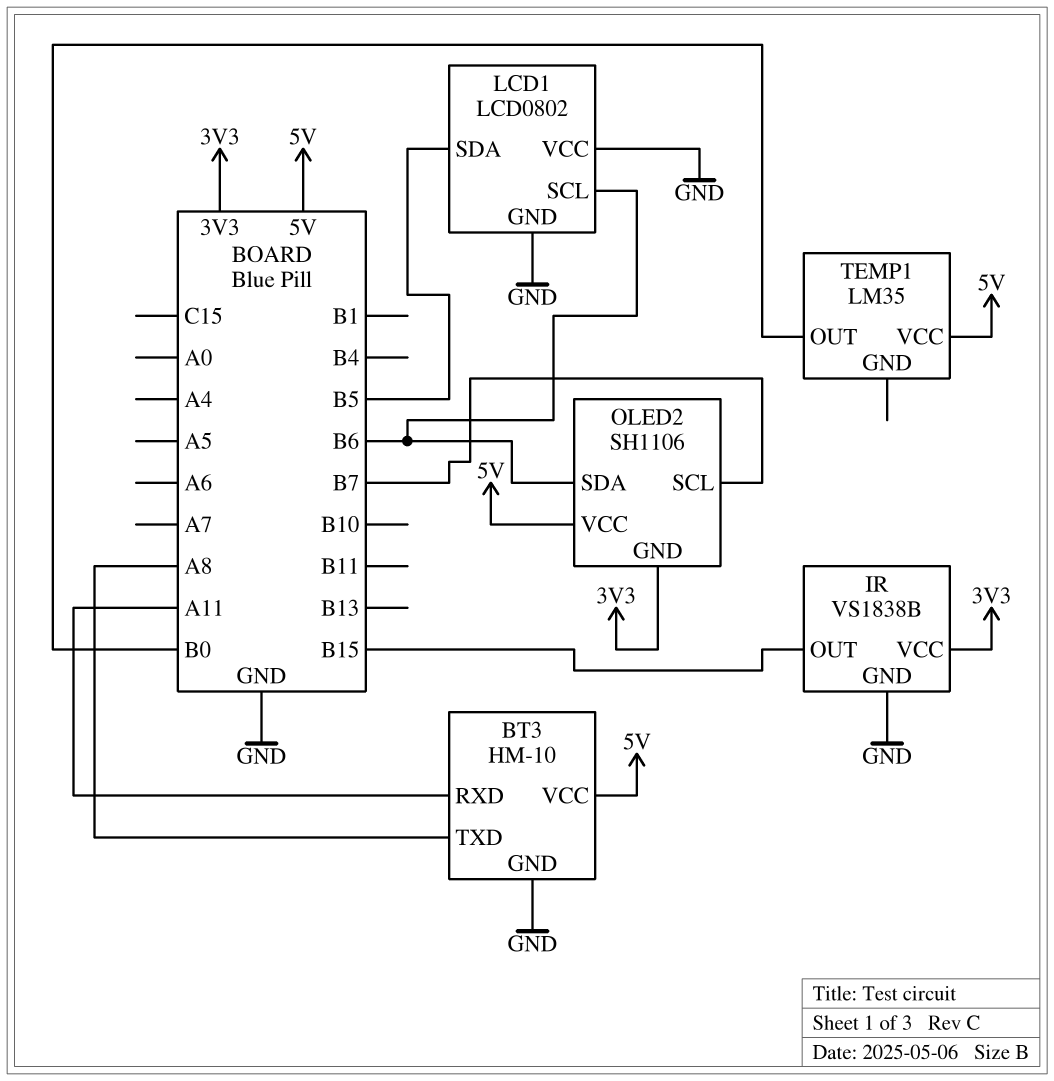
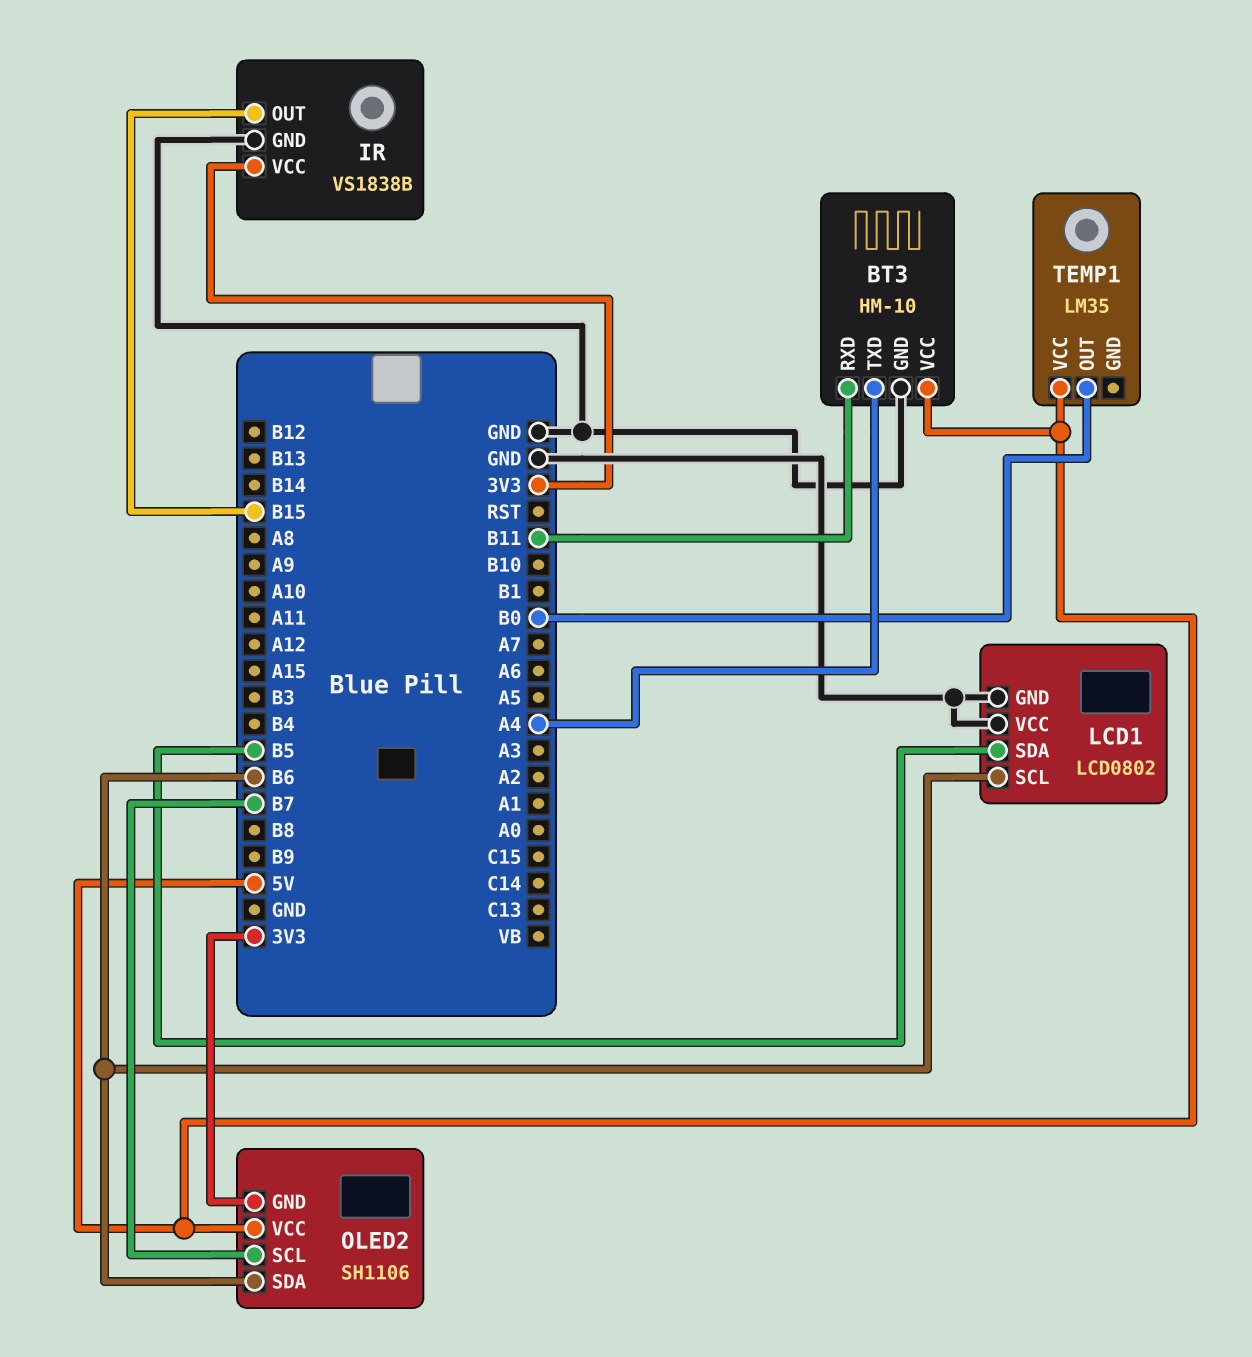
BT3 pin RXD: A11 -> B11
BT3 pin TXD: A8 -> A4

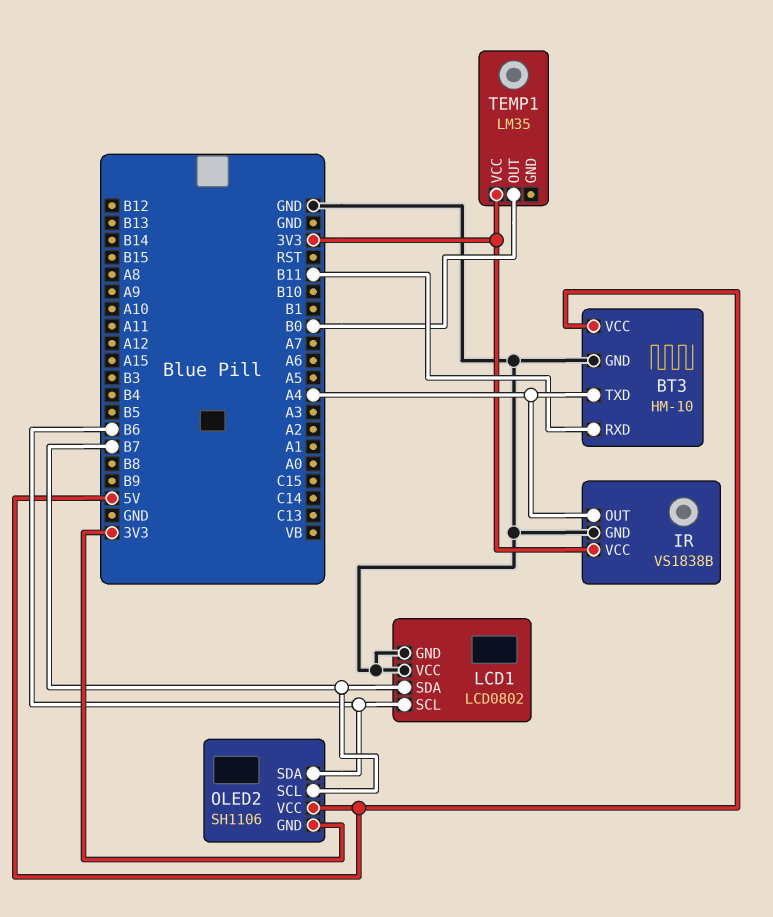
IR pin OUT: B15 -> A4
LCD1 pin SDA: B5 -> B7
TEMP1 pin VCC: 5V -> 3V3

